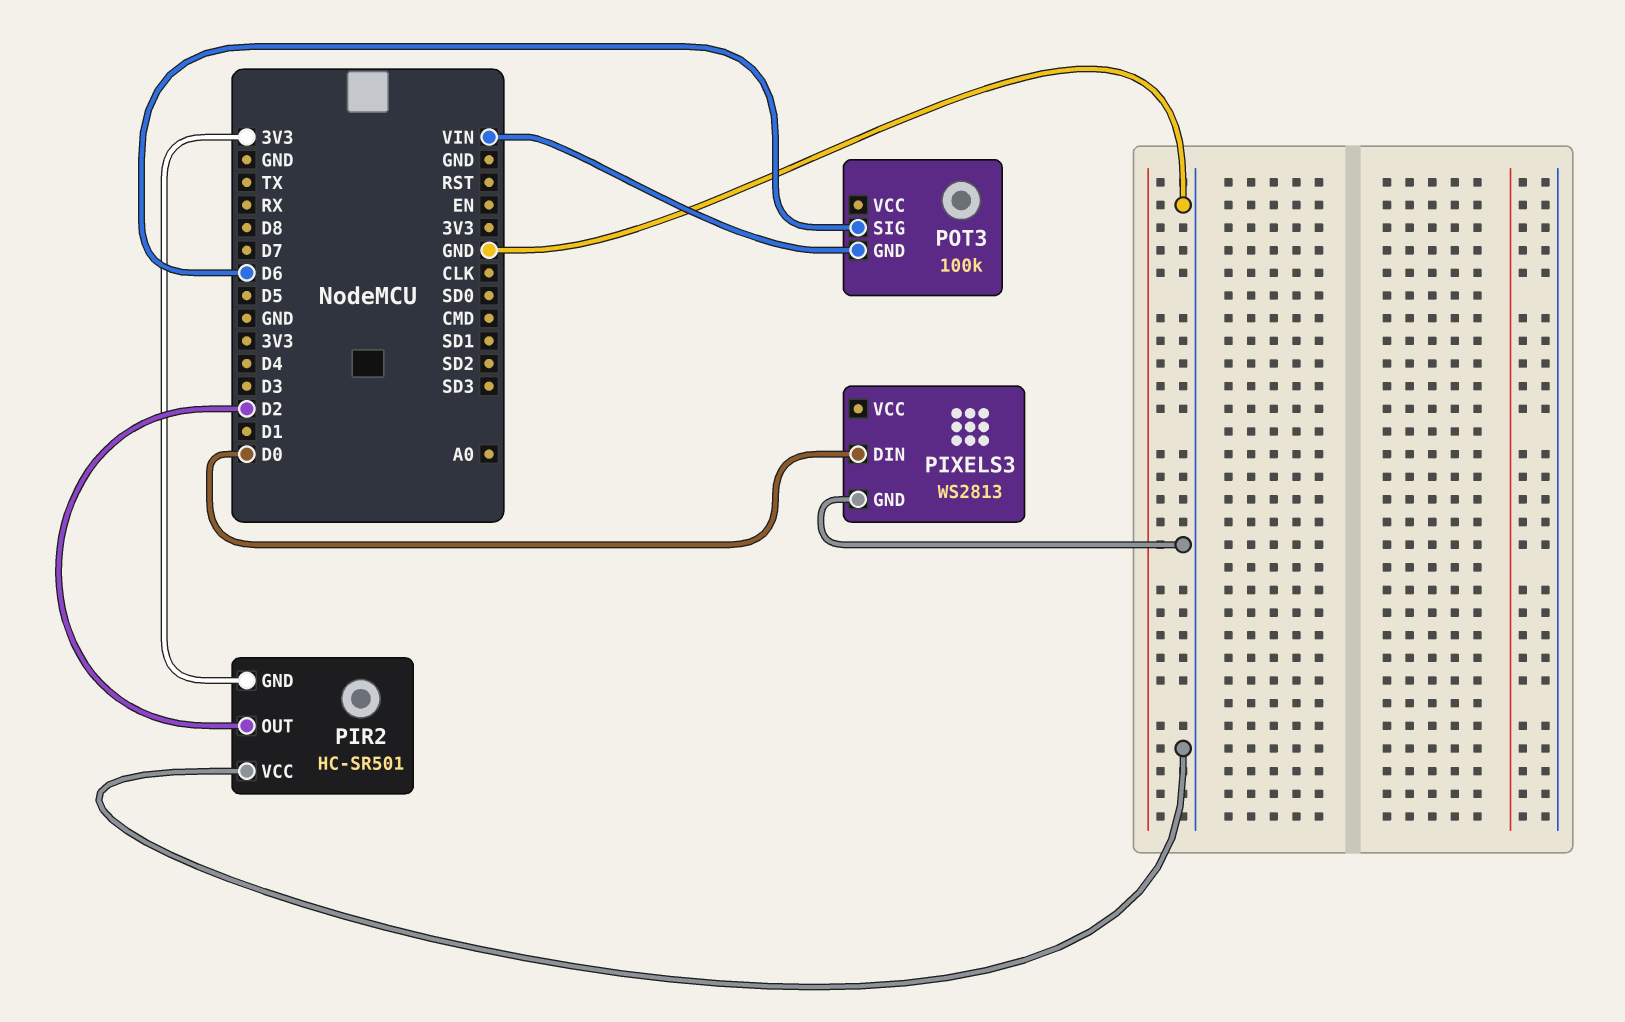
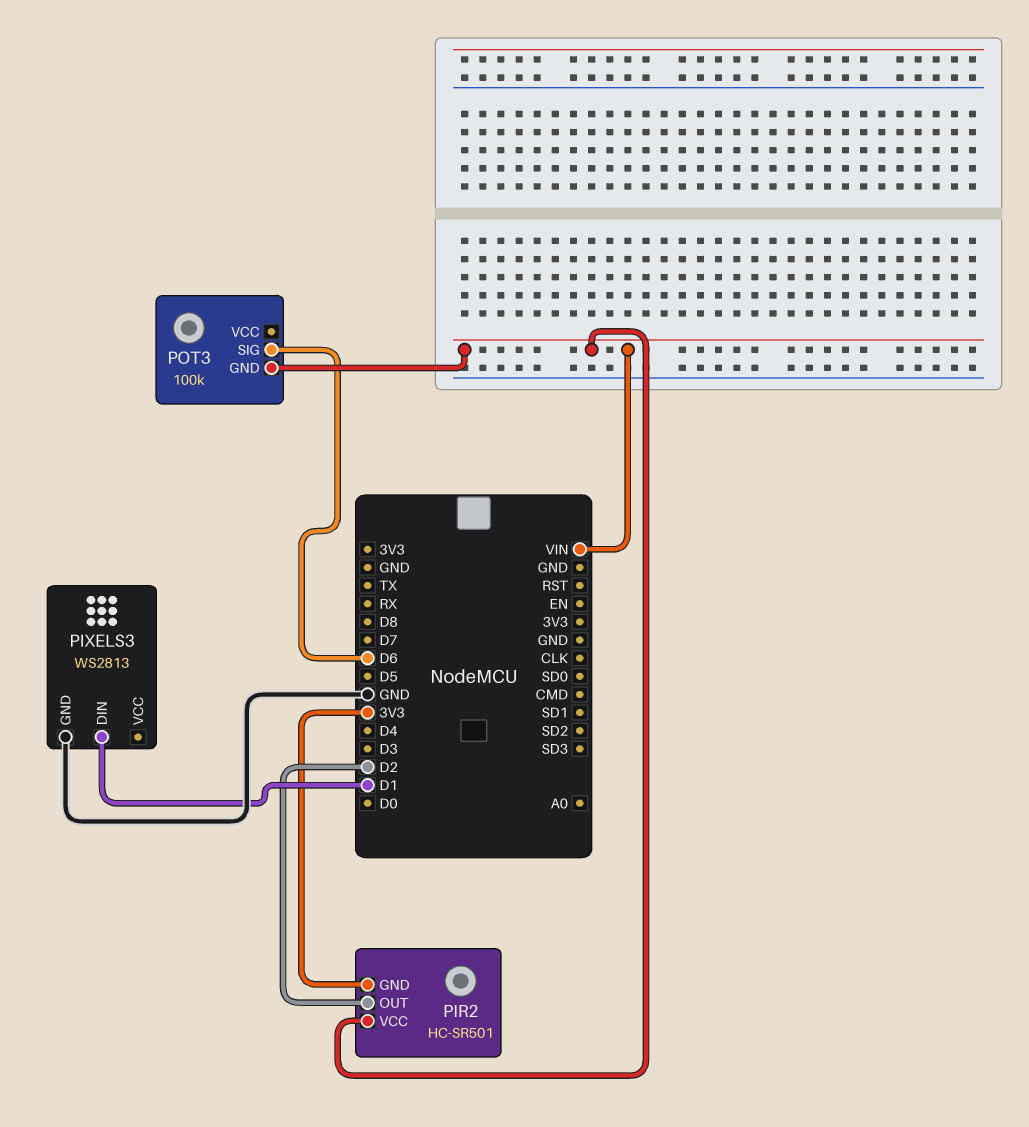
PIR2 pin VCC: GND -> VIN
PIXELS3 pin DIN: D0 -> D1

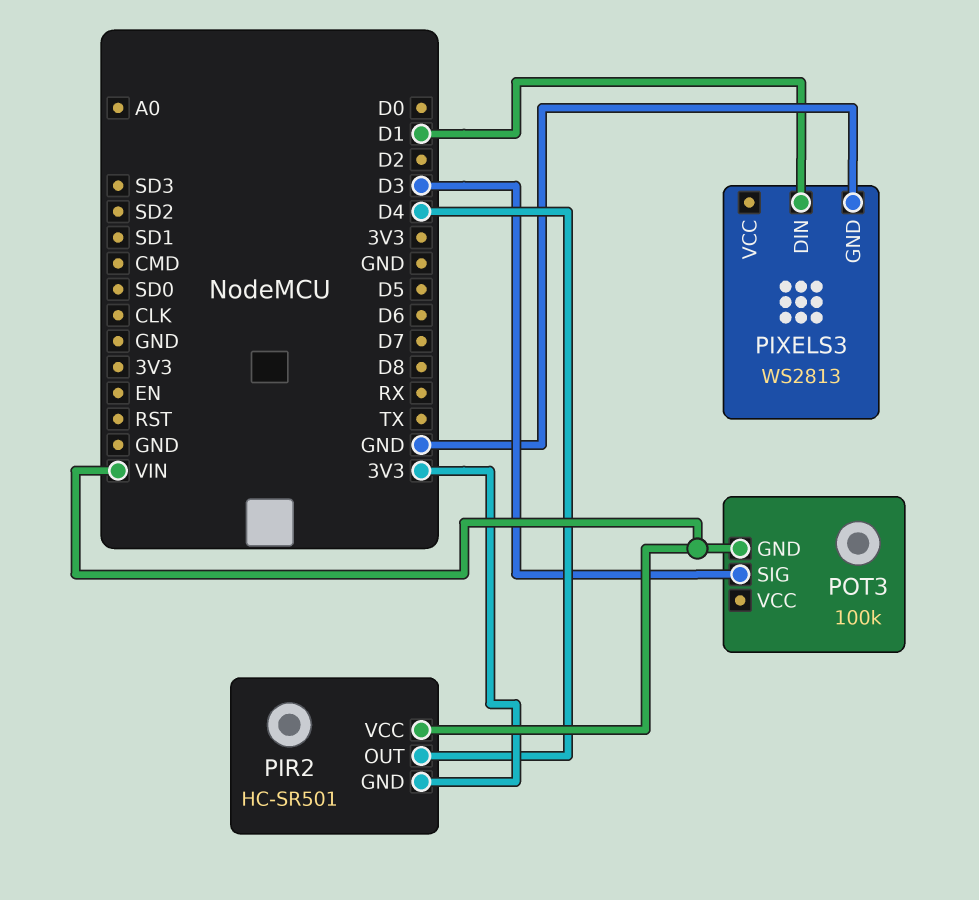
PIR2 pin OUT: D2 -> D4
POT3 pin SIG: D6 -> D3

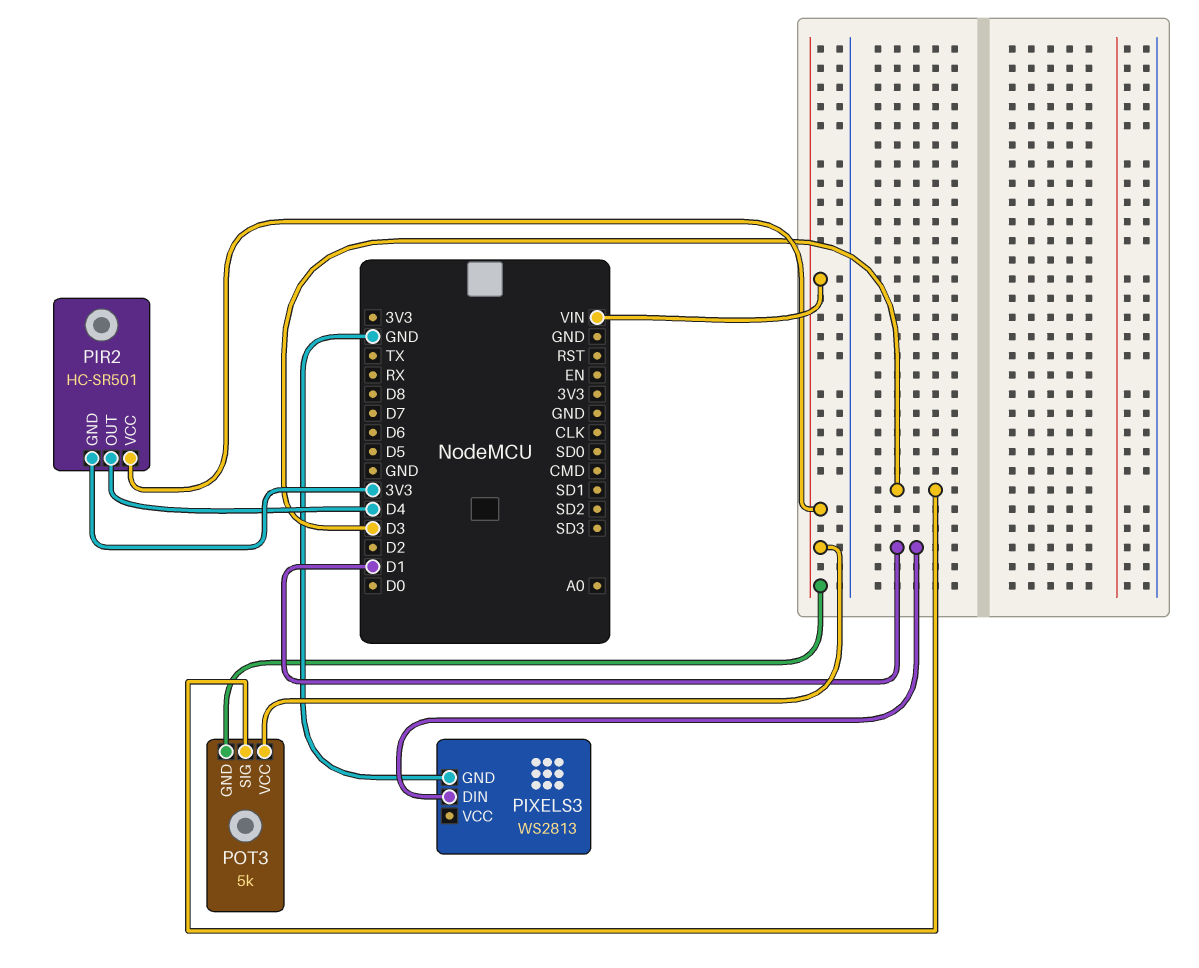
POT3: 100k -> 5k
POT3 pin VCC: none -> VIN

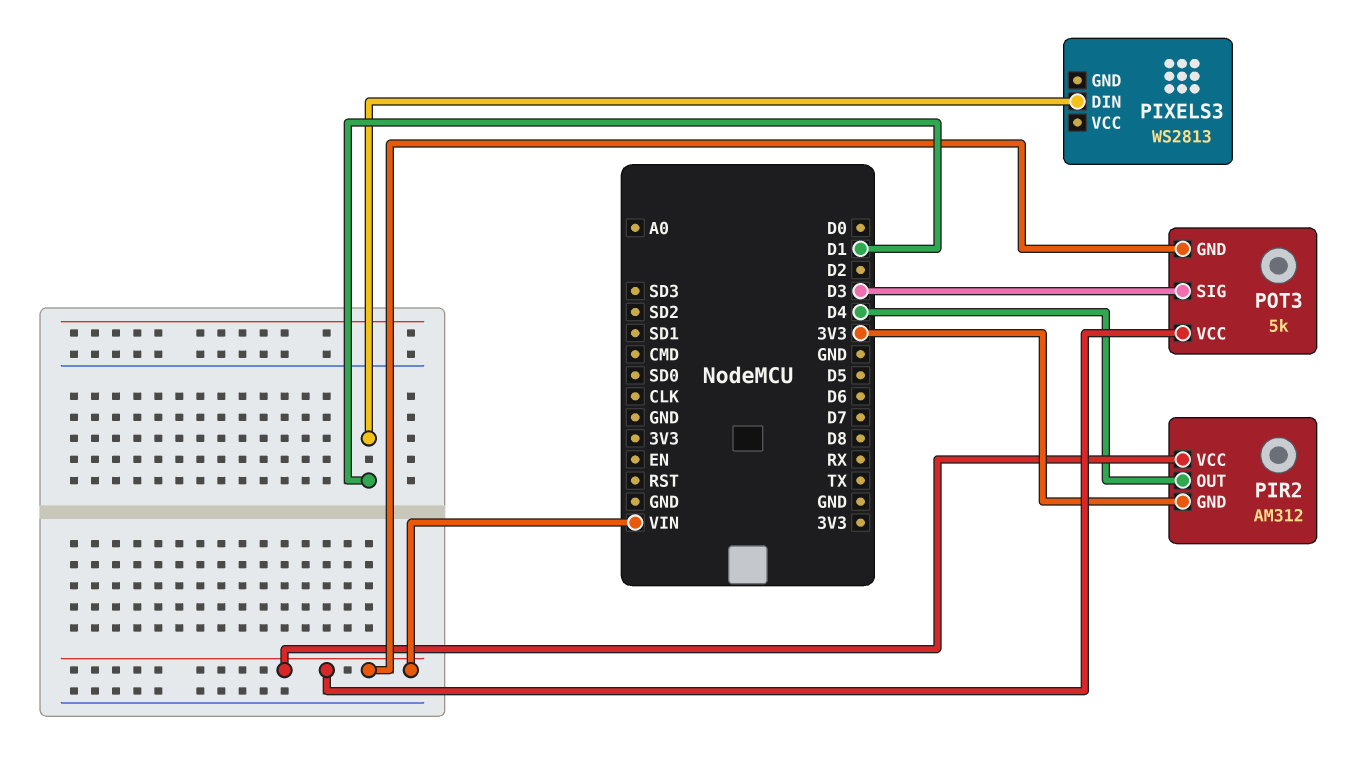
PIR2: HC-SR501 -> AM312
PIXELS3 pin GND: GND -> none

